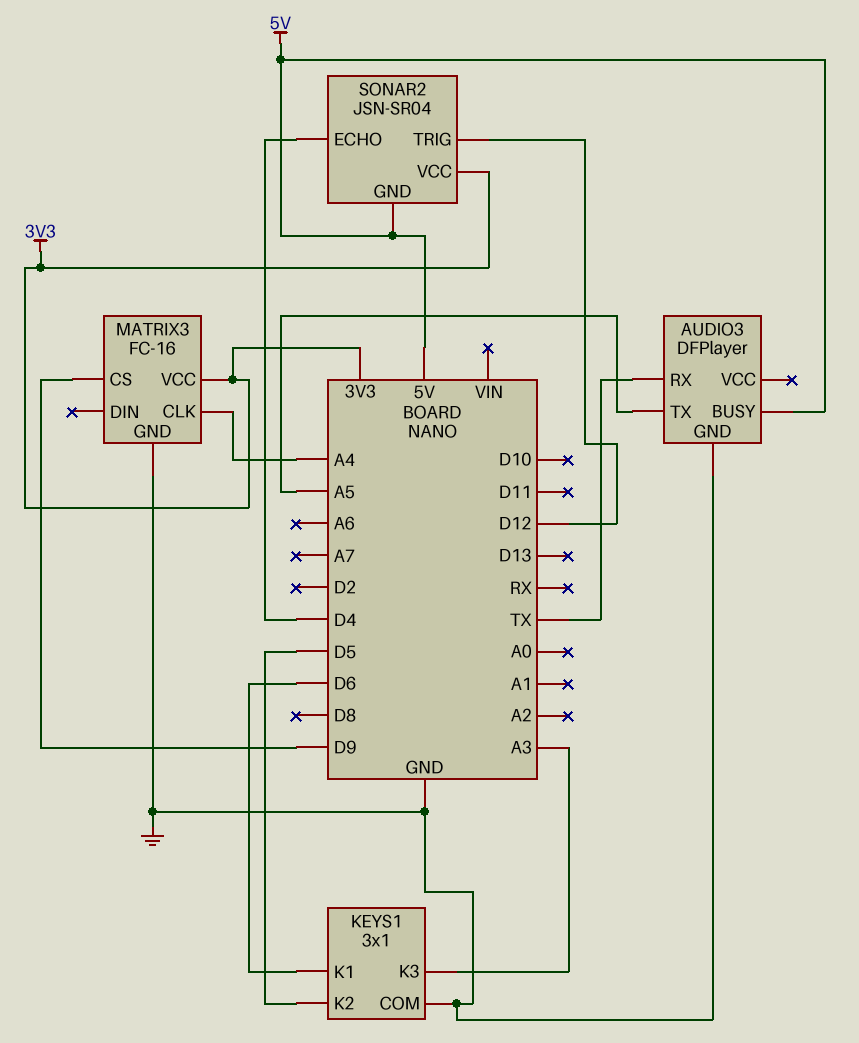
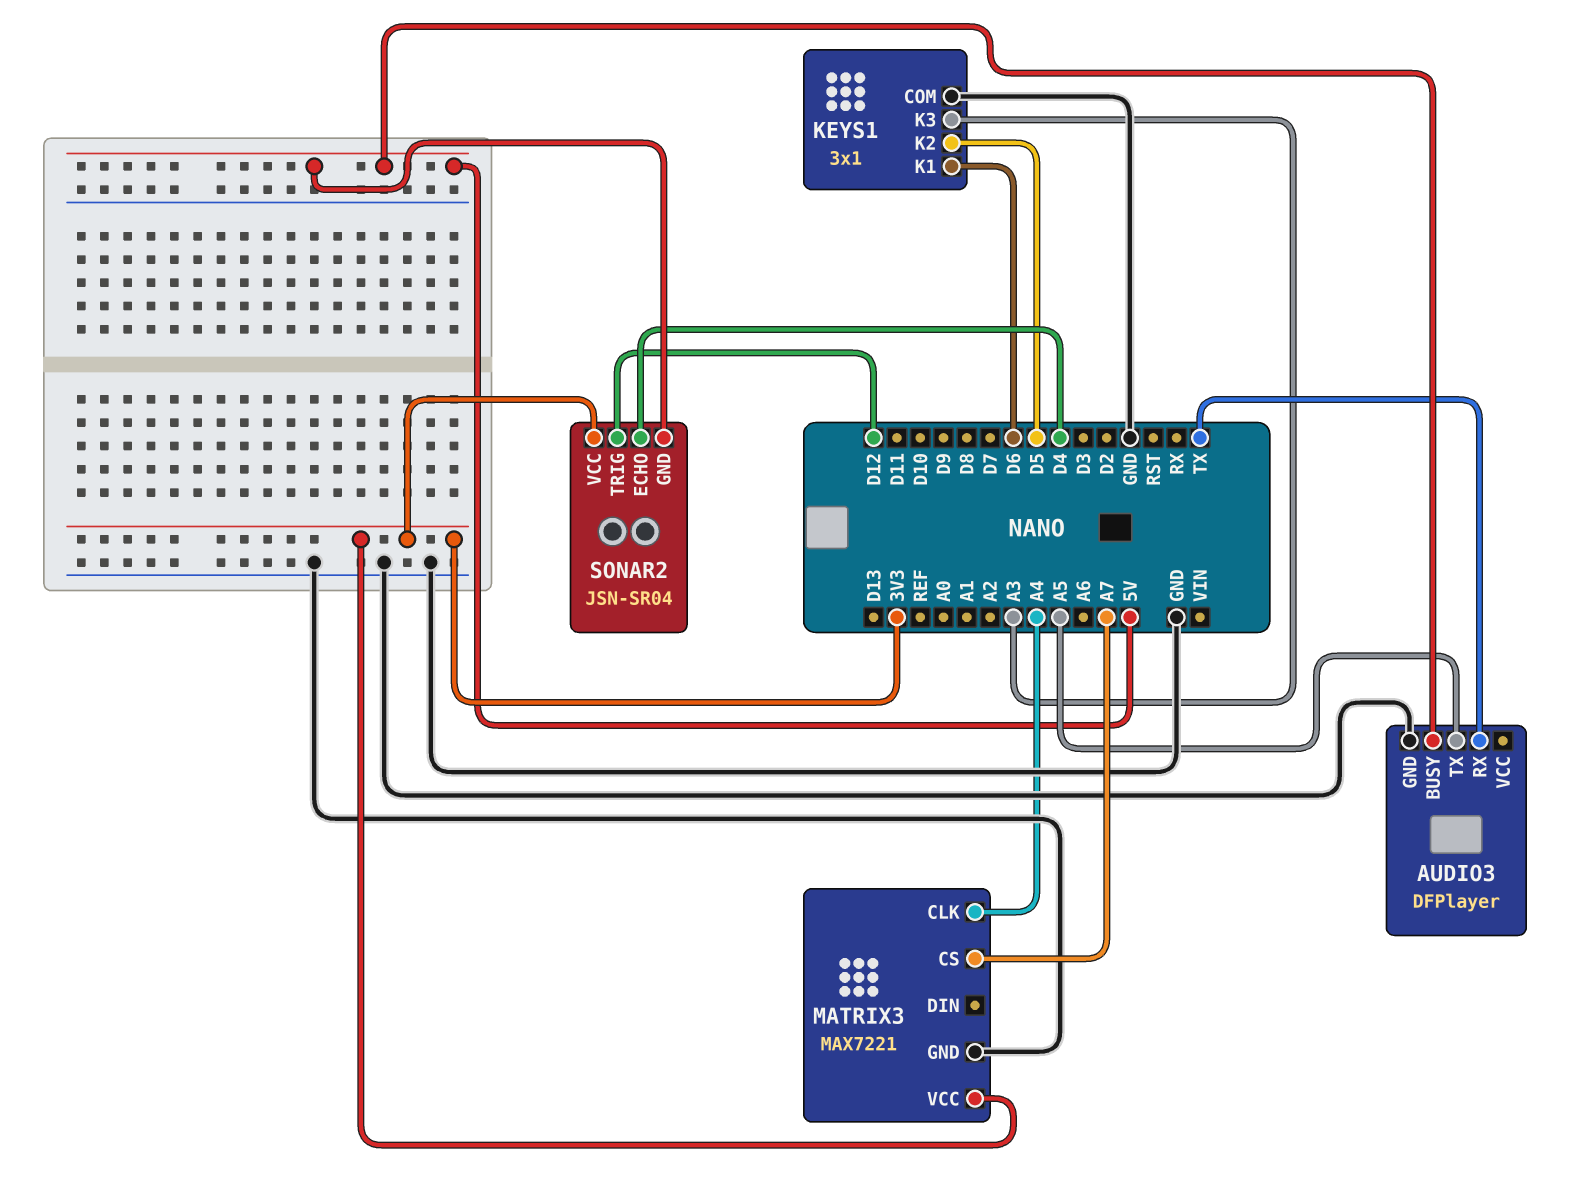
MATRIX3: FC-16 -> MAX7221
MATRIX3 pin CS: D9 -> A7

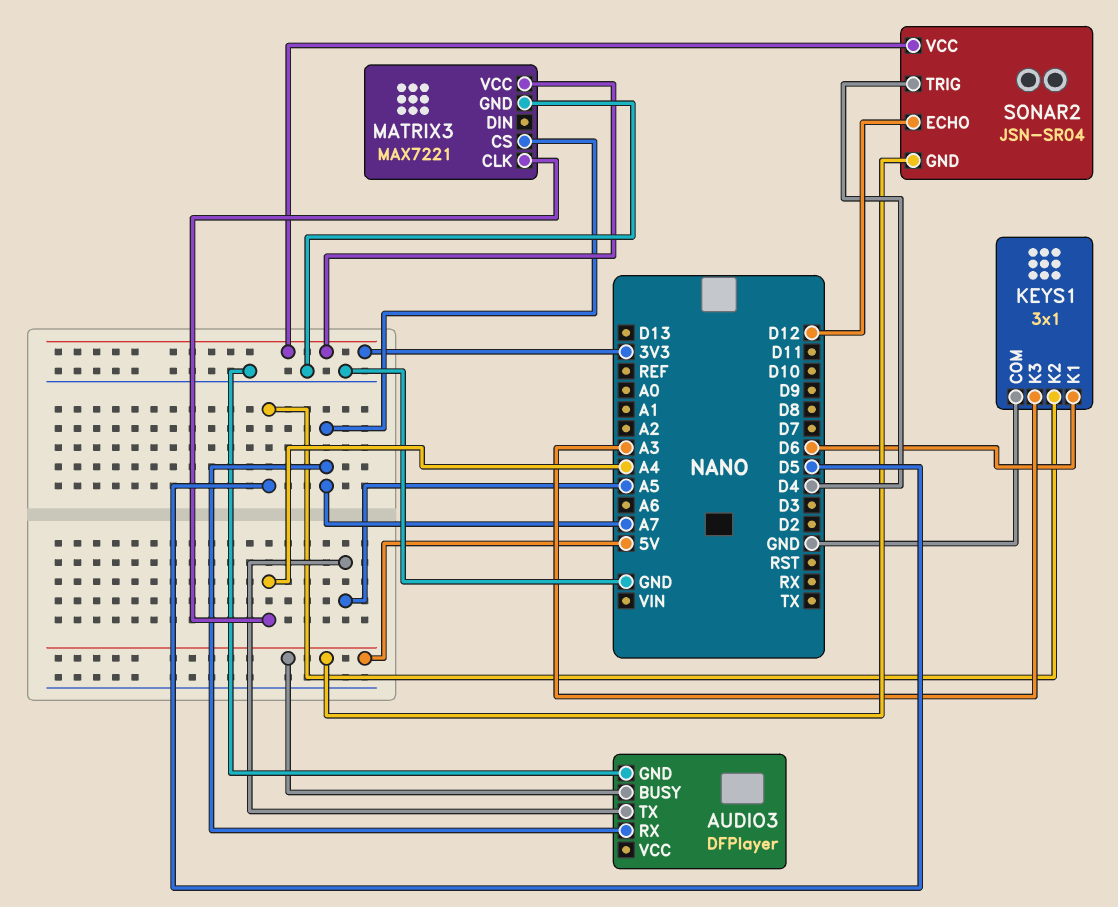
AUDIO3 pin RX: TX -> A7
SONAR2 pin ECHO: D4 -> D12
SONAR2 pin TRIG: D12 -> D4

